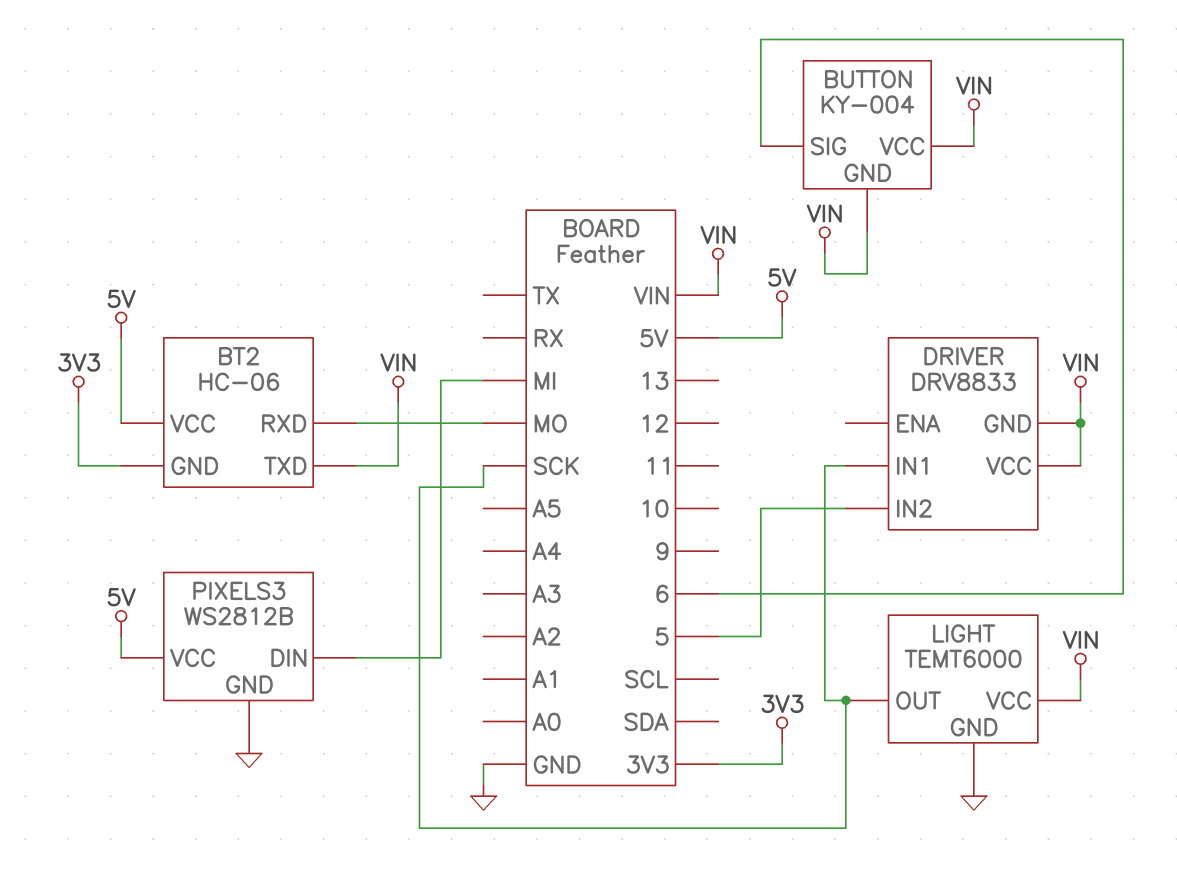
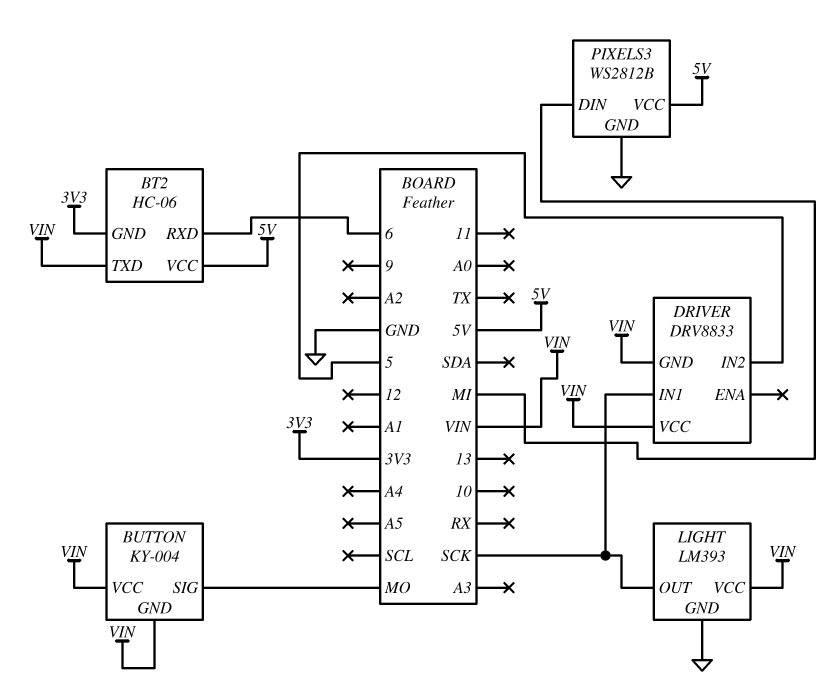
BT2 pin RXD: MO -> 6
BUTTON pin SIG: 6 -> MO
LIGHT: TEMT6000 -> LM393

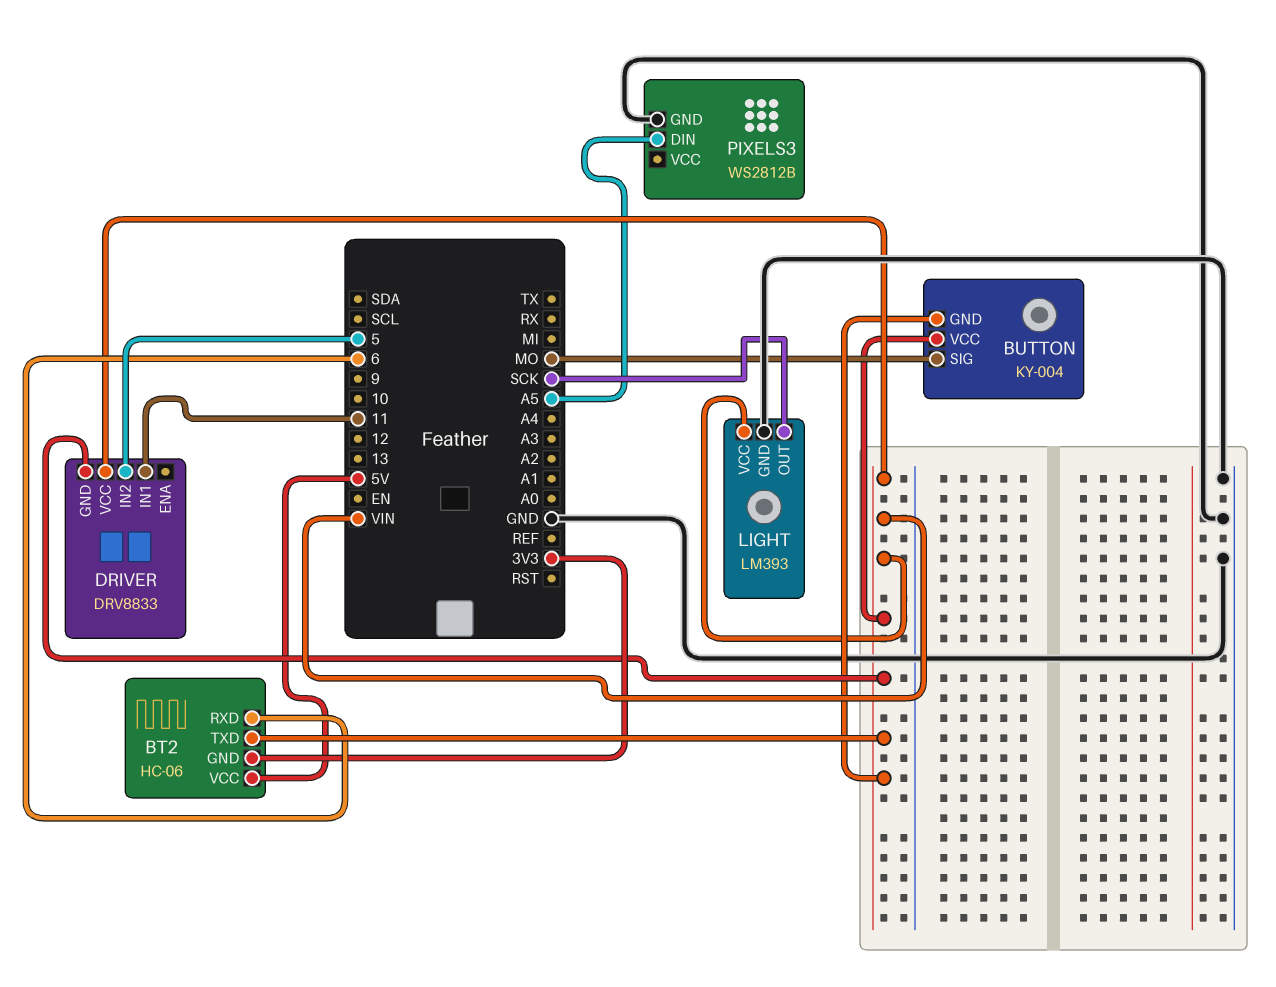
DRIVER pin IN1: SCK -> 11
PIXELS3 pin DIN: MI -> A5
PIXELS3 pin VCC: 5V -> none

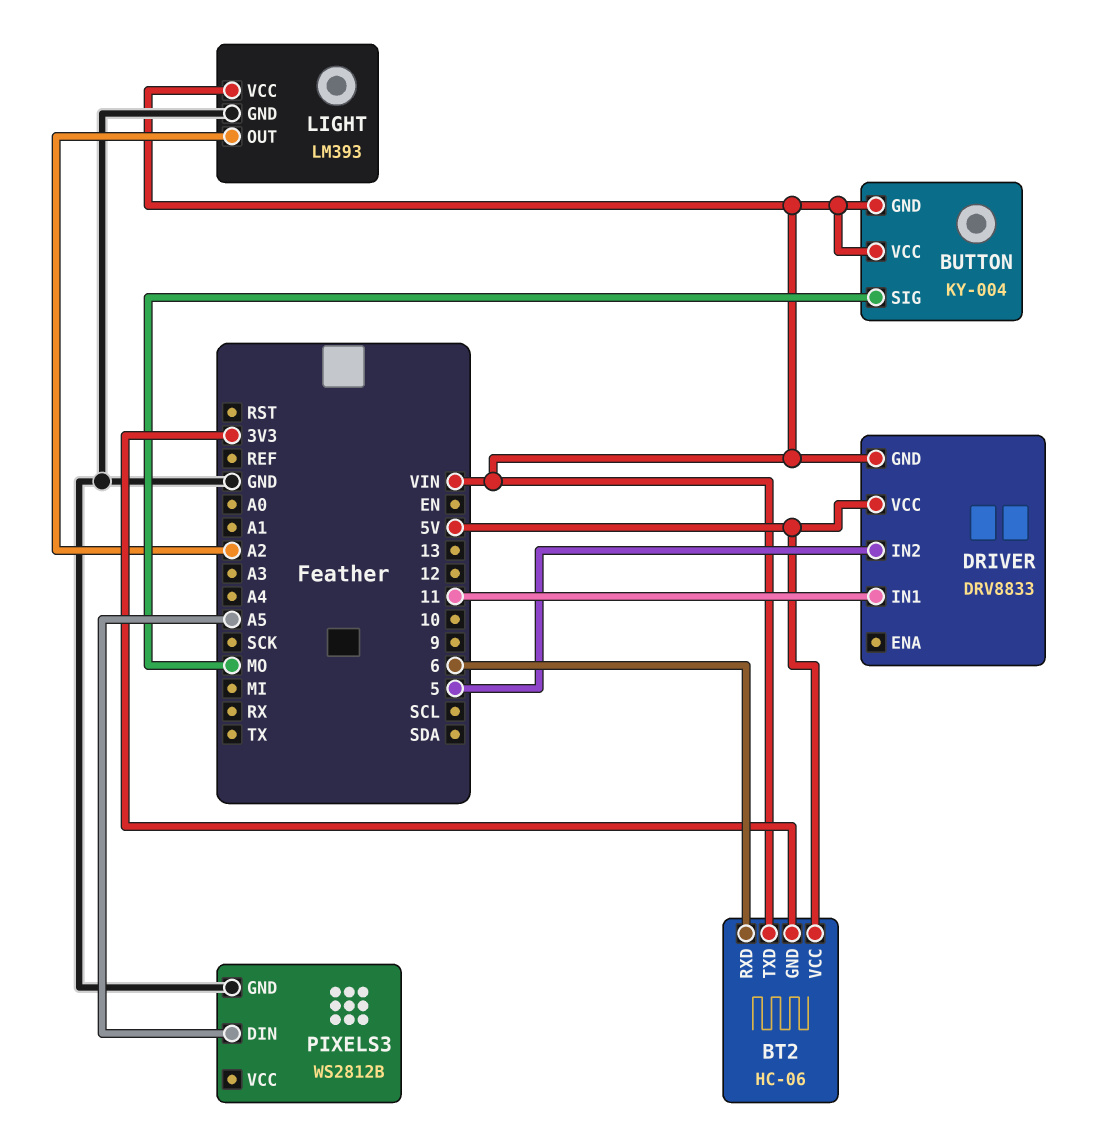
DRIVER pin VCC: VIN -> 5V
LIGHT pin OUT: SCK -> A2

